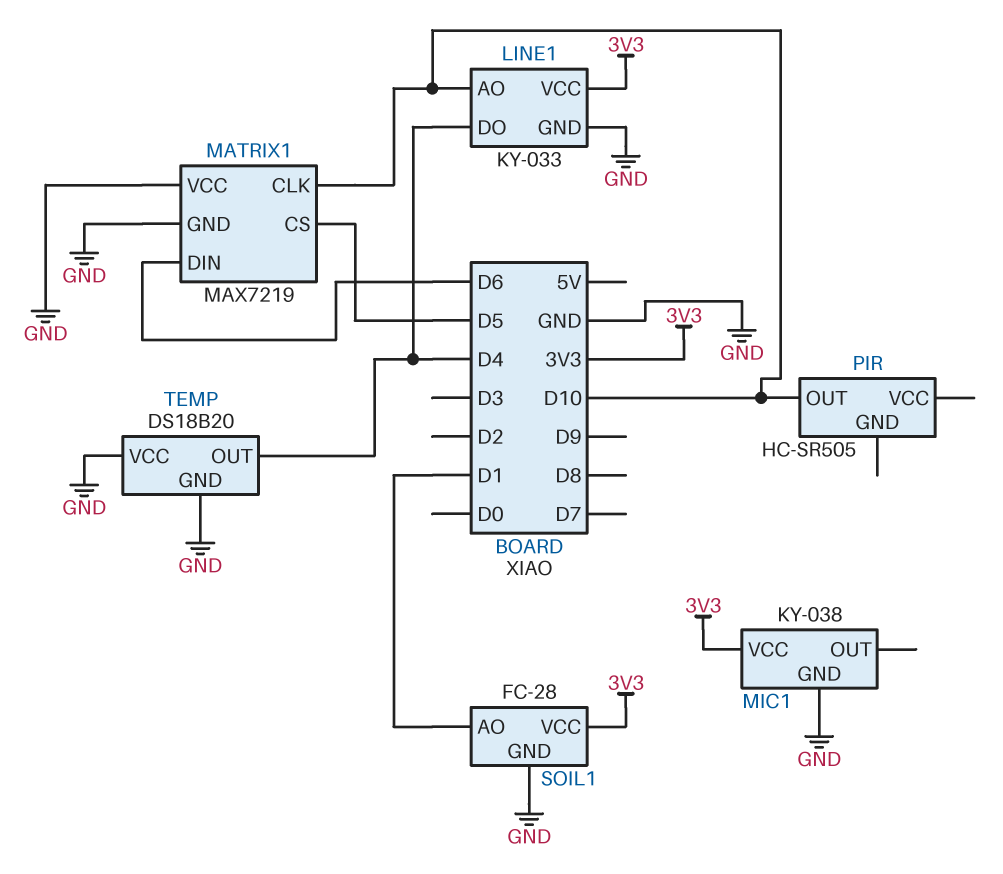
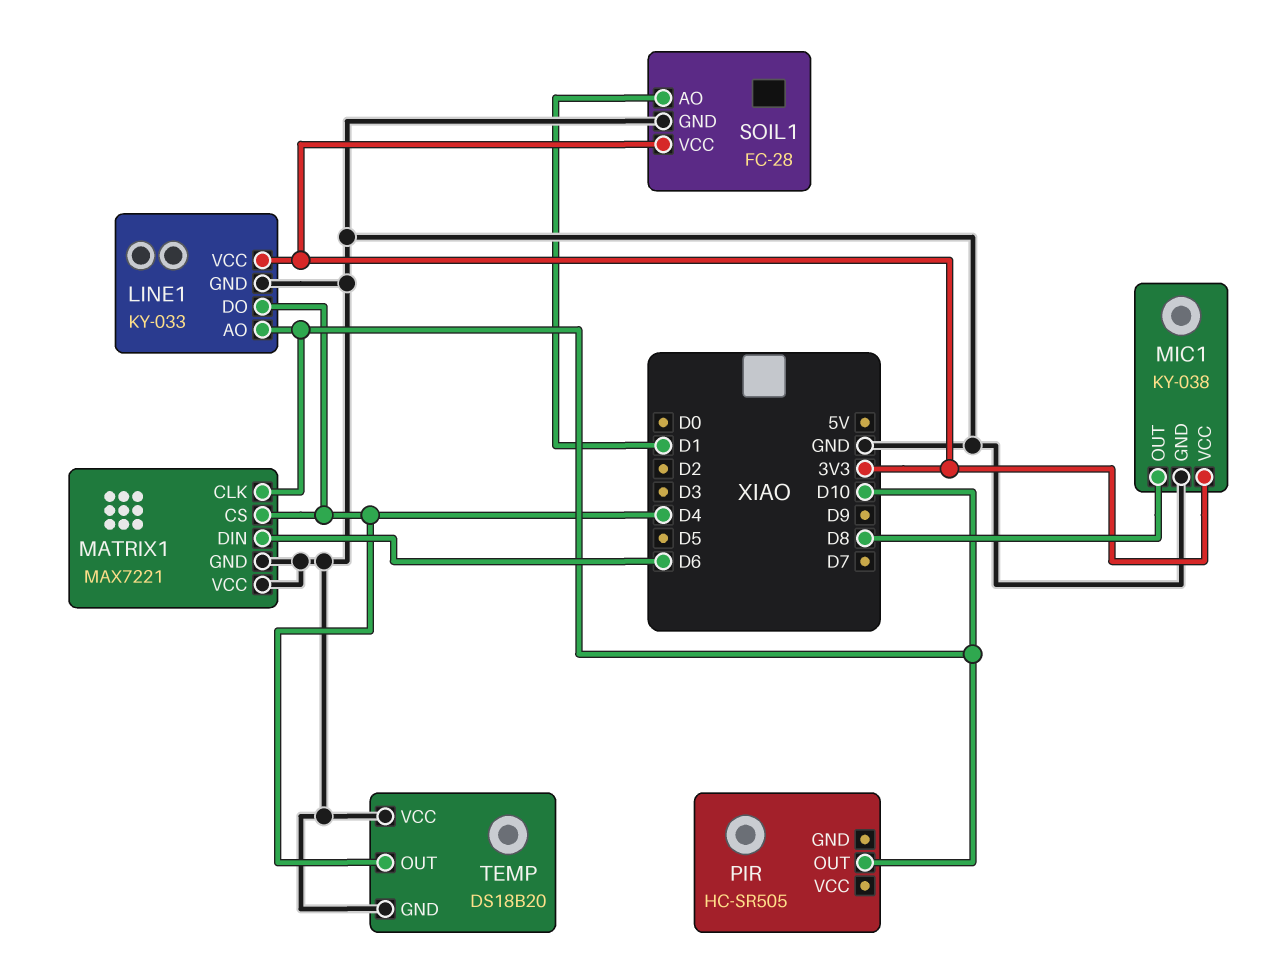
MATRIX1: MAX7219 -> MAX7221
MATRIX1 pin CS: D5 -> D4
MIC1 pin OUT: none -> D8

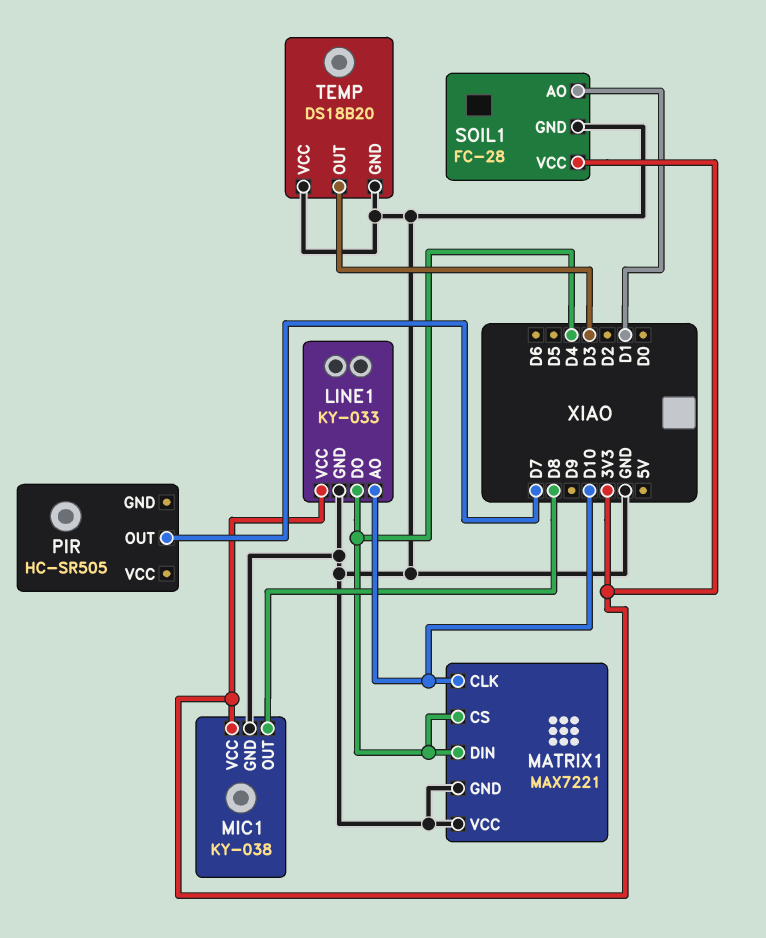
MATRIX1 pin DIN: D6 -> D4
PIR pin OUT: D10 -> D7
TEMP pin OUT: D4 -> D3

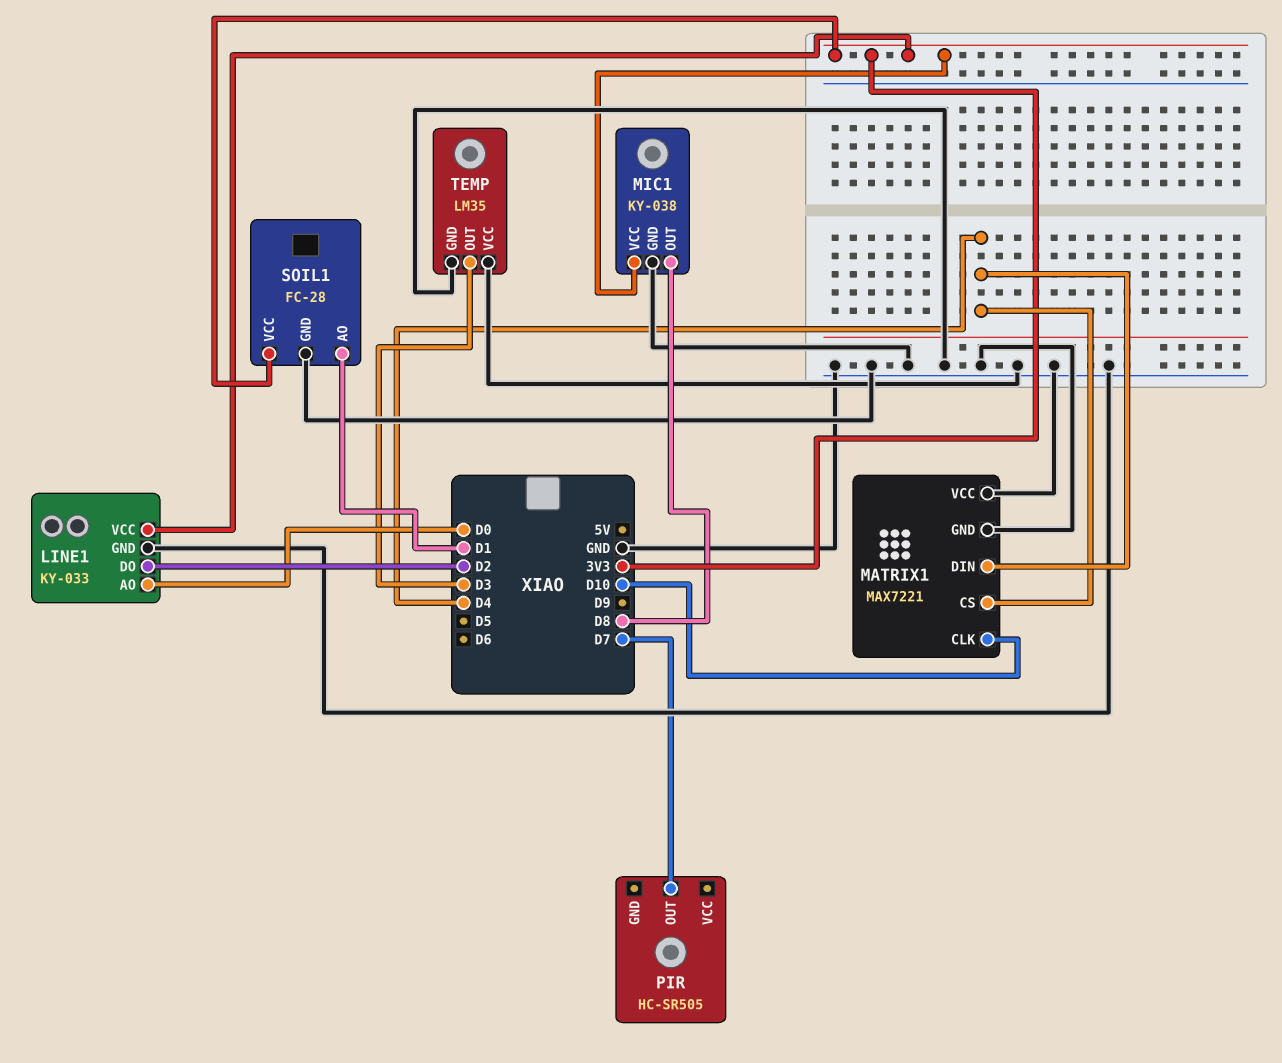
LINE1 pin AO: D10 -> D0
LINE1 pin DO: D4 -> D2
TEMP: DS18B20 -> LM35

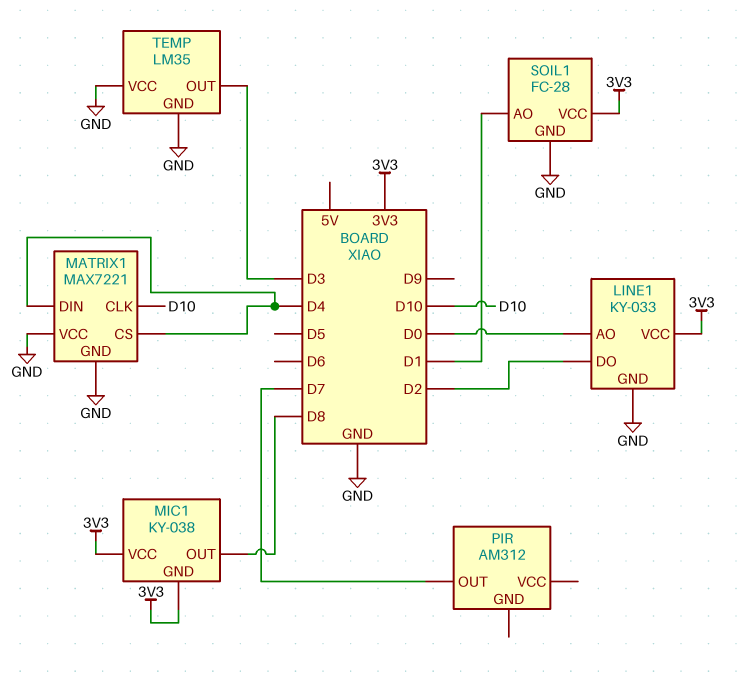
MIC1 pin GND: GND -> 3V3
PIR: HC-SR505 -> AM312

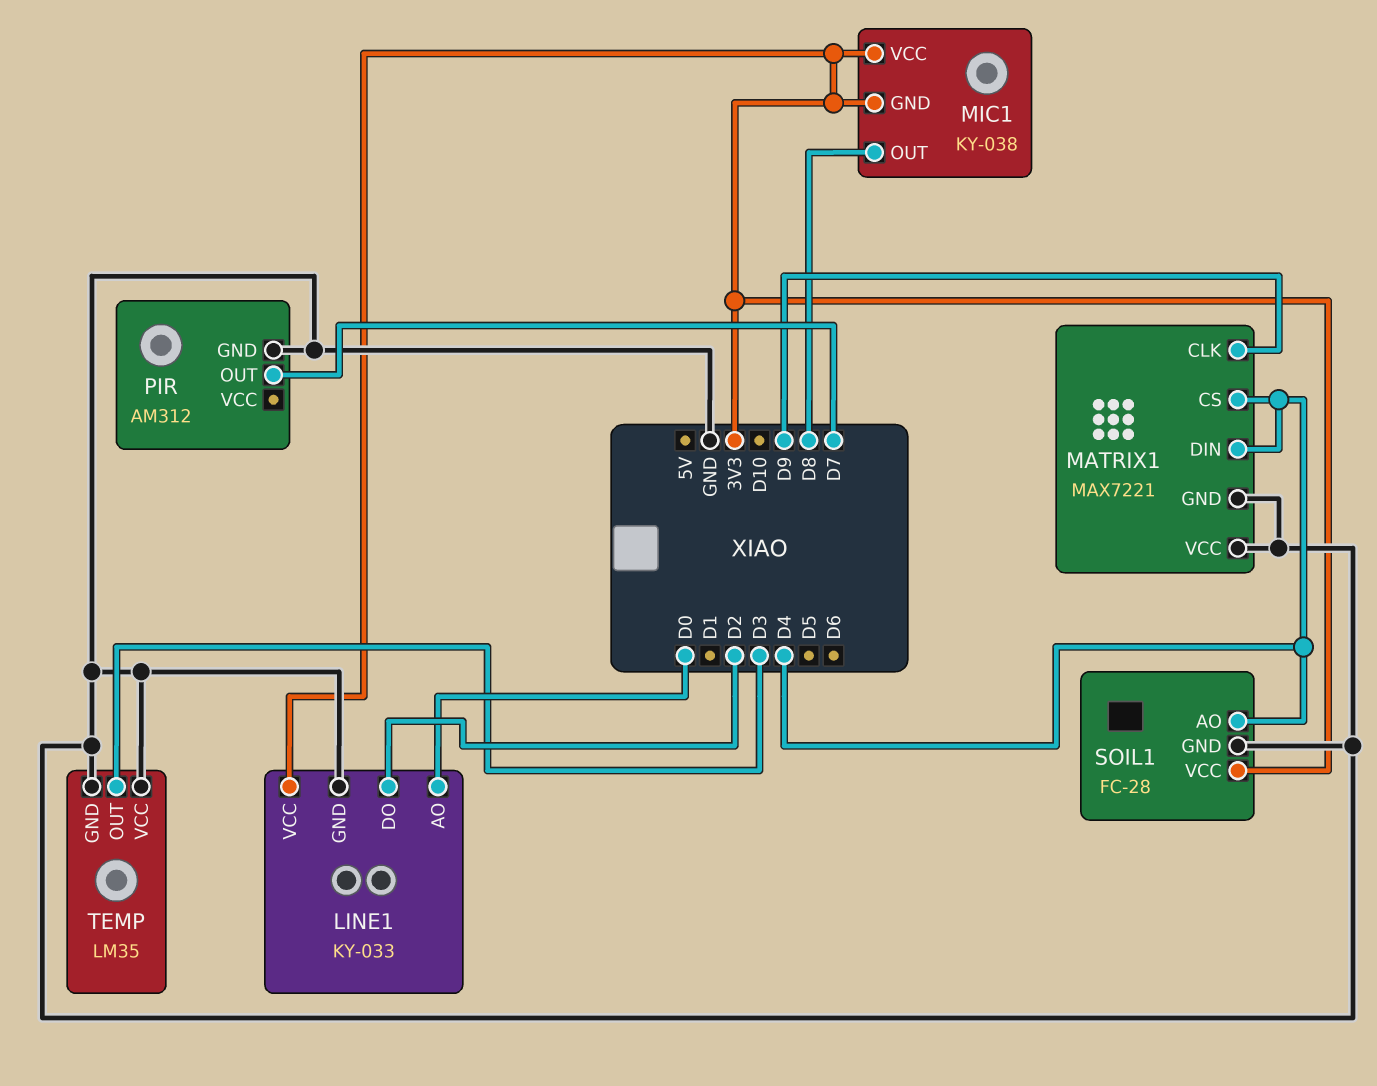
MATRIX1 pin CLK: D10 -> D9
PIR pin GND: none -> GND
SOIL1 pin AO: D1 -> D4

